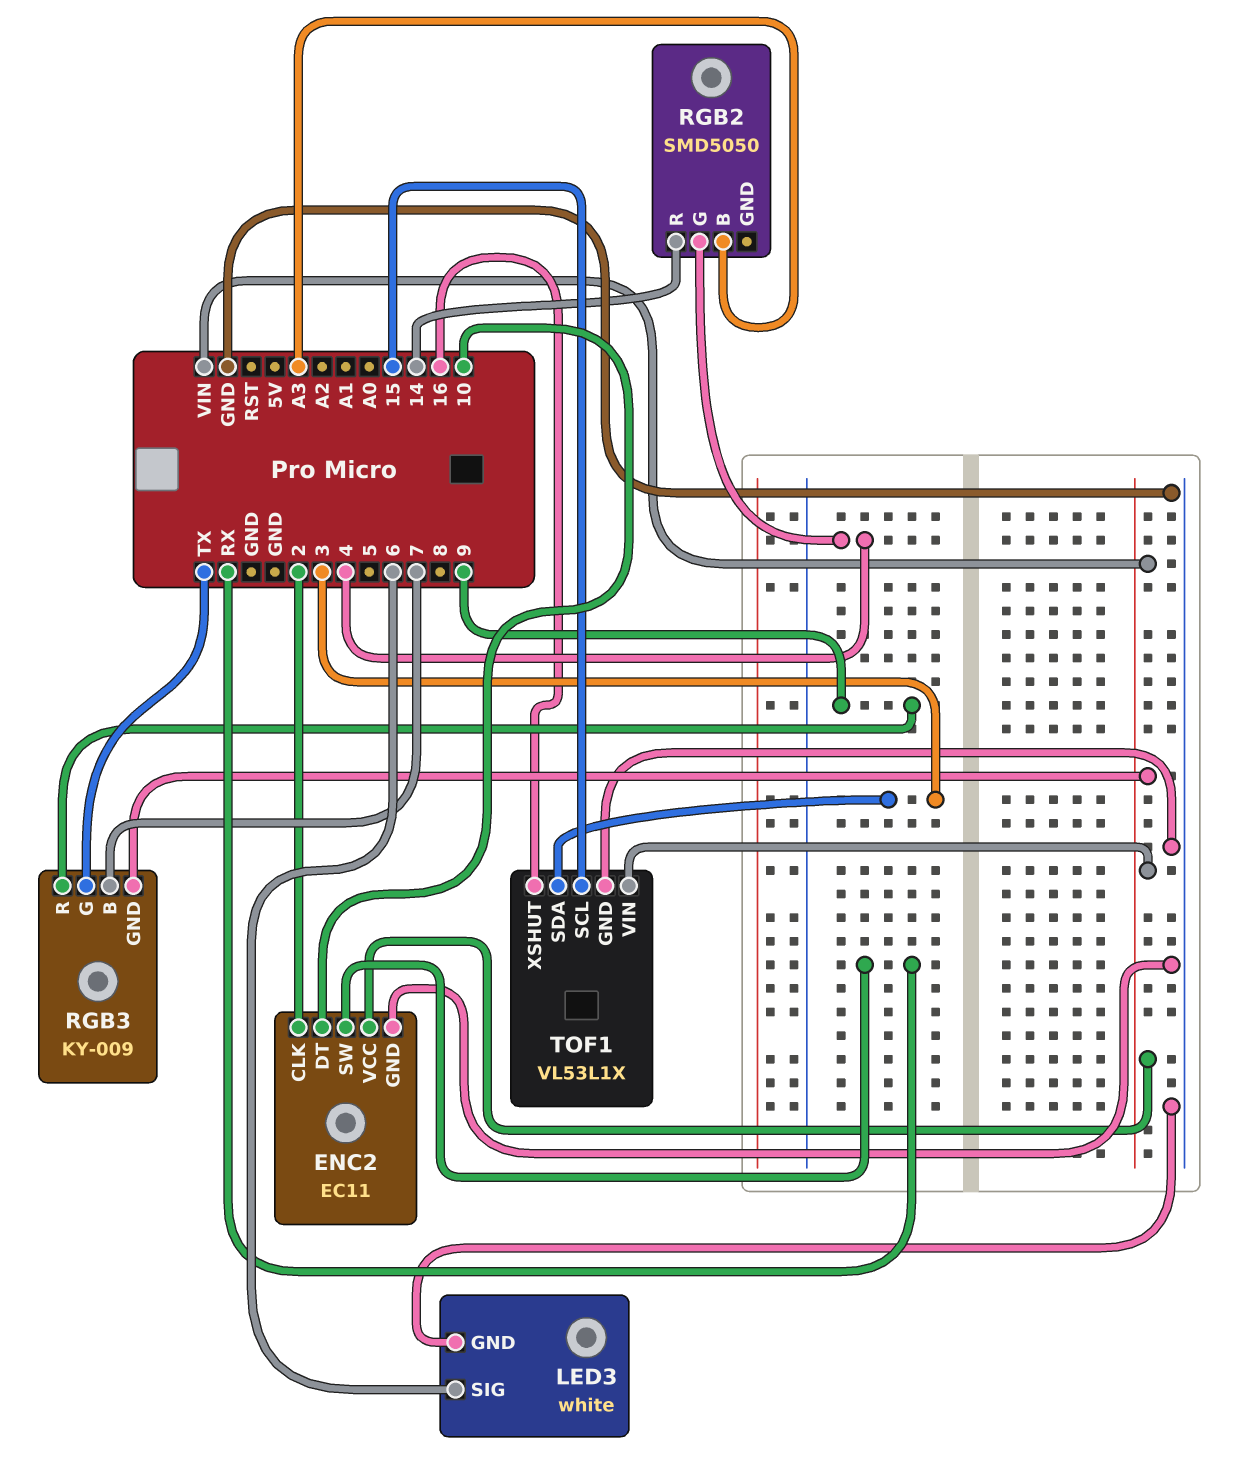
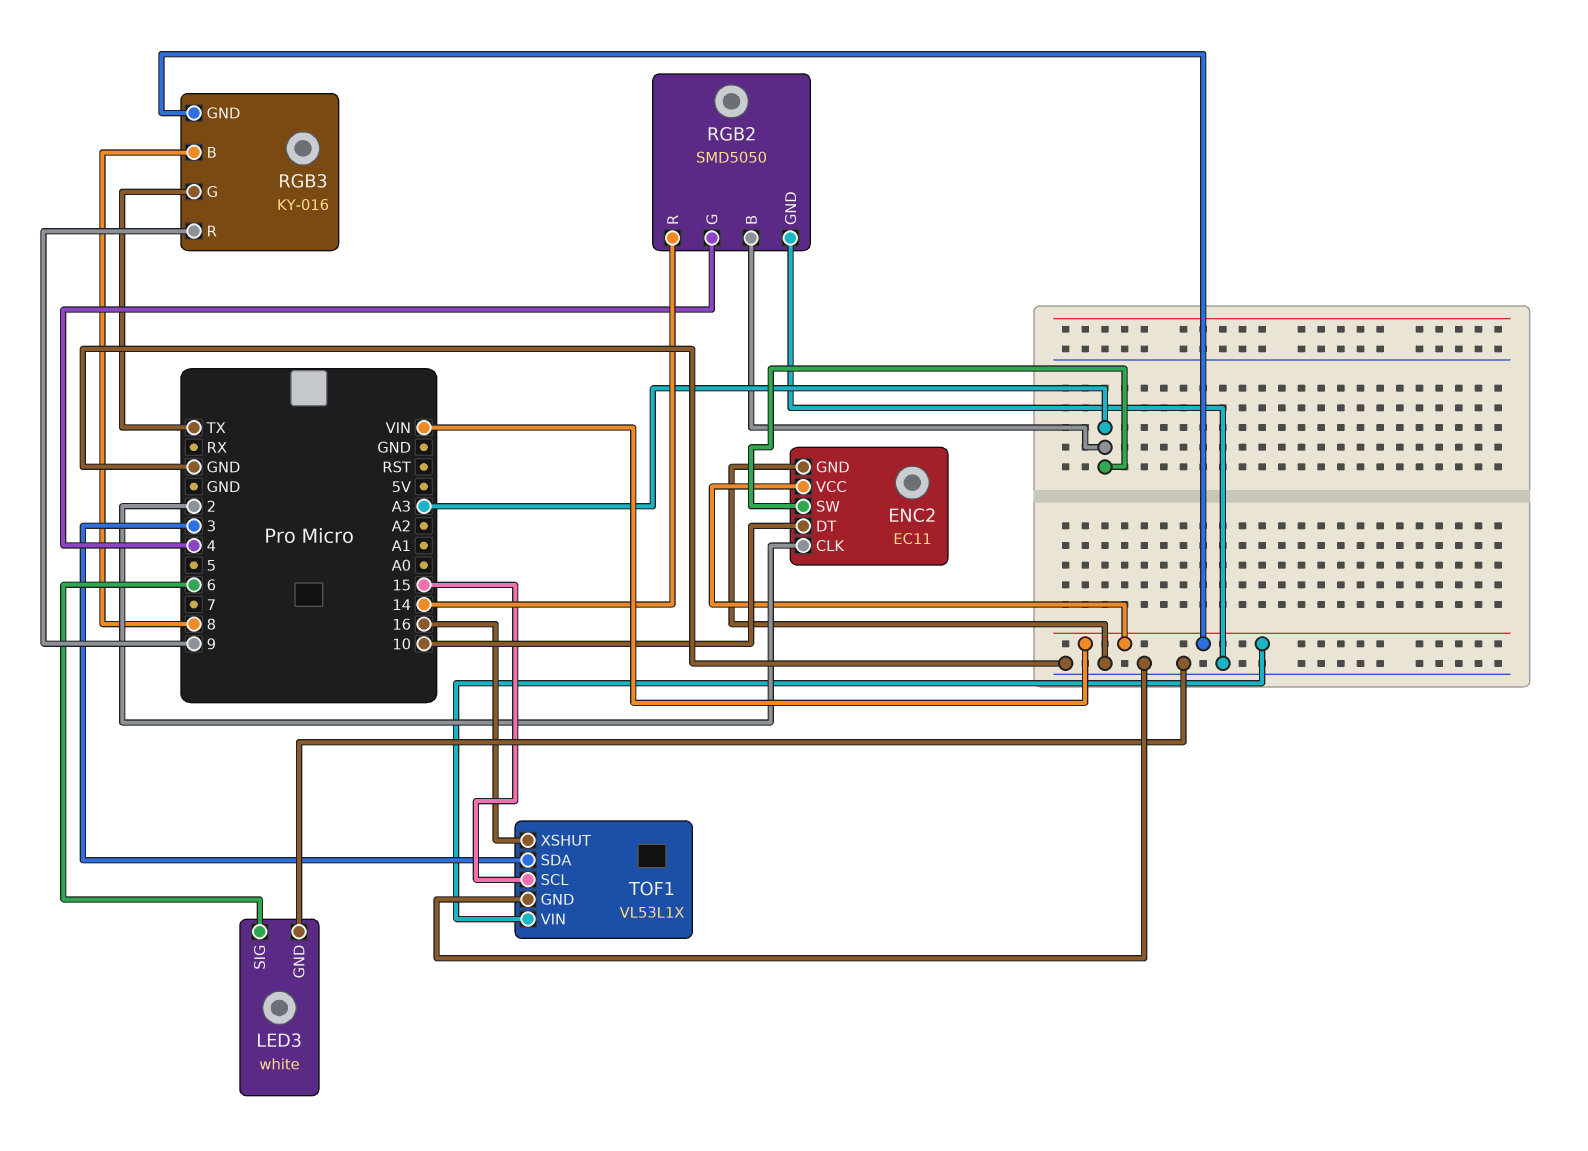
ENC2 pin SW: RX -> A3
RGB2 pin GND: none -> GND
RGB3: KY-009 -> KY-016
RGB3 pin B: 7 -> 8

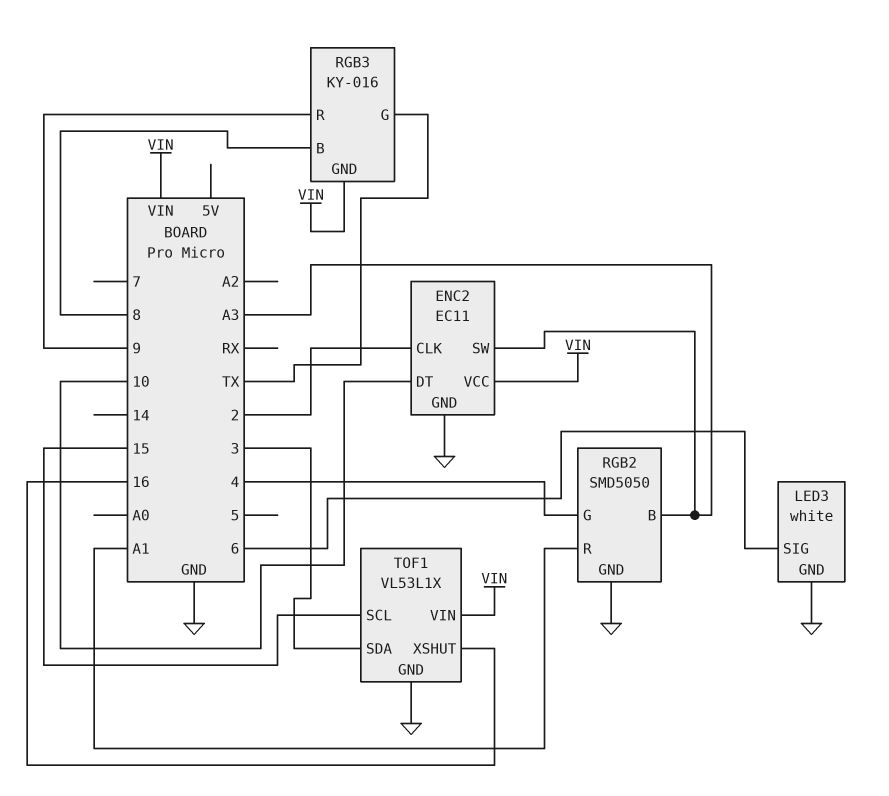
RGB2 pin R: 14 -> A1

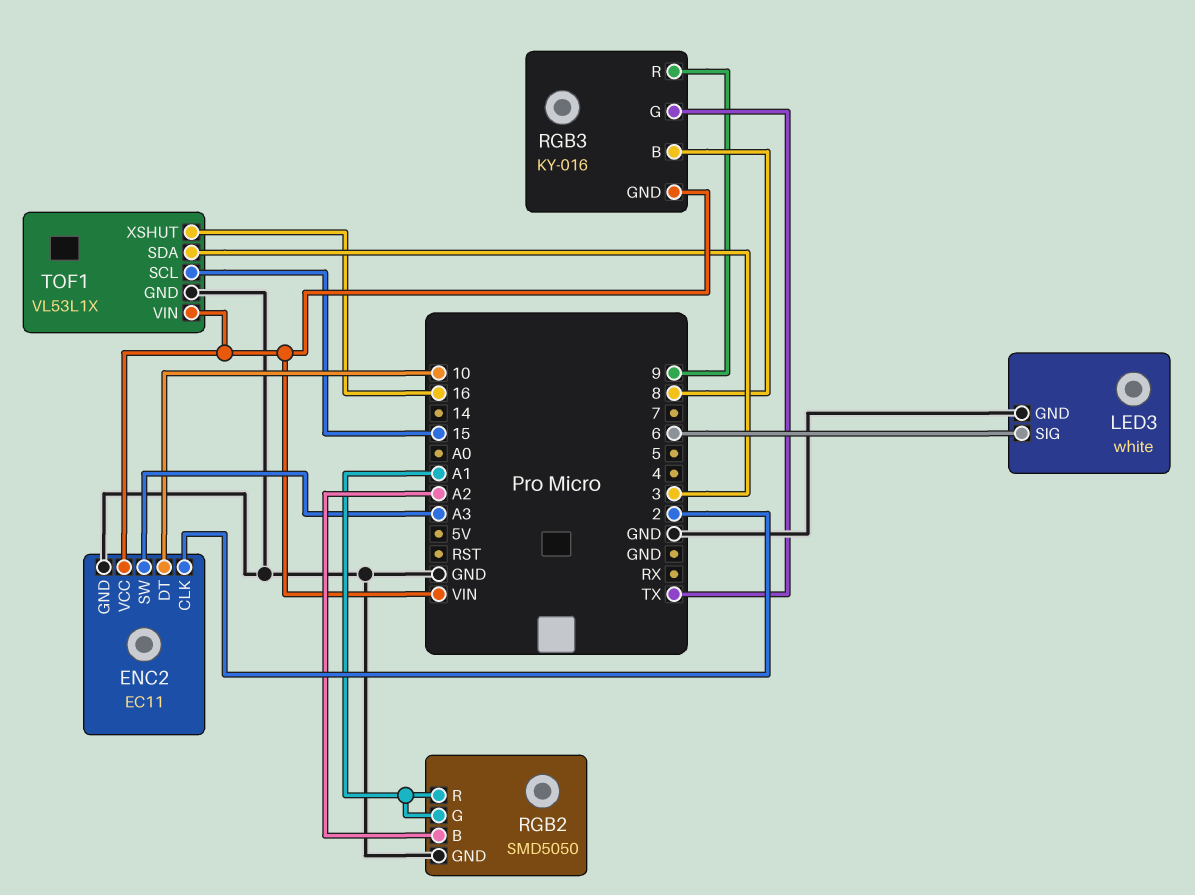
RGB2 pin B: A3 -> A2
RGB2 pin G: 4 -> A1

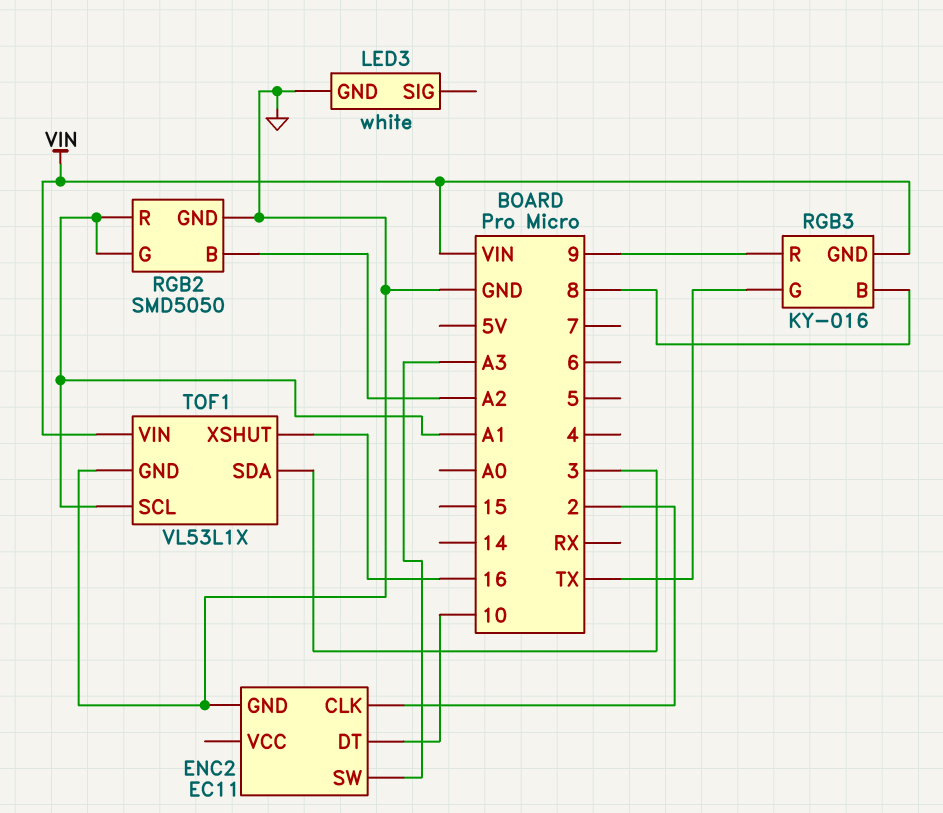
ENC2 pin VCC: VIN -> none
LED3 pin SIG: 6 -> none
TOF1 pin SCL: 15 -> A1

